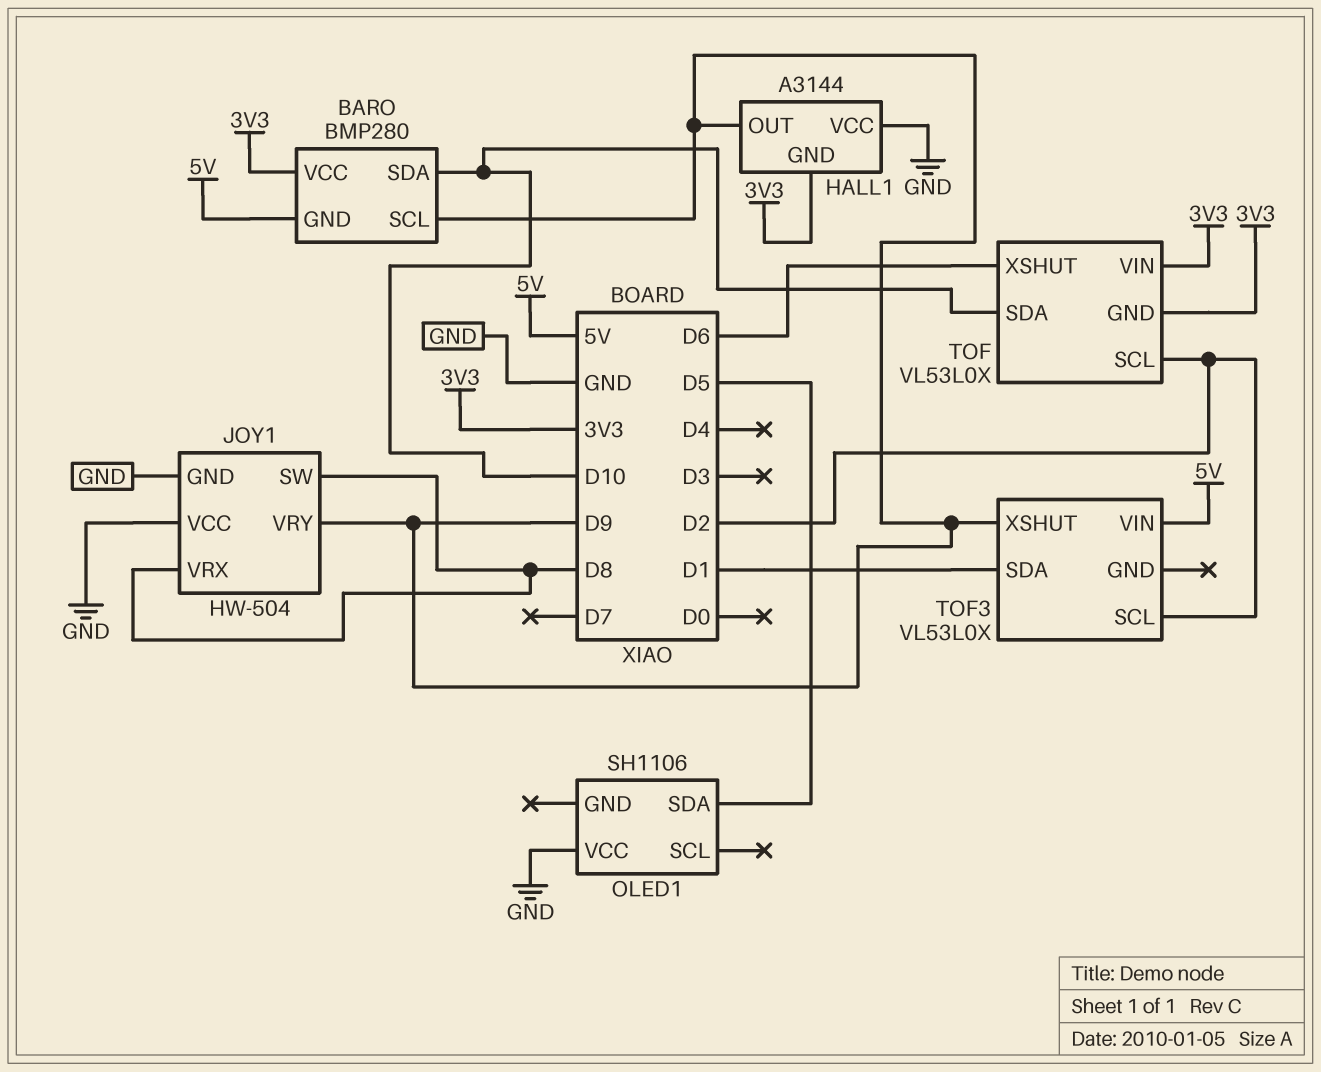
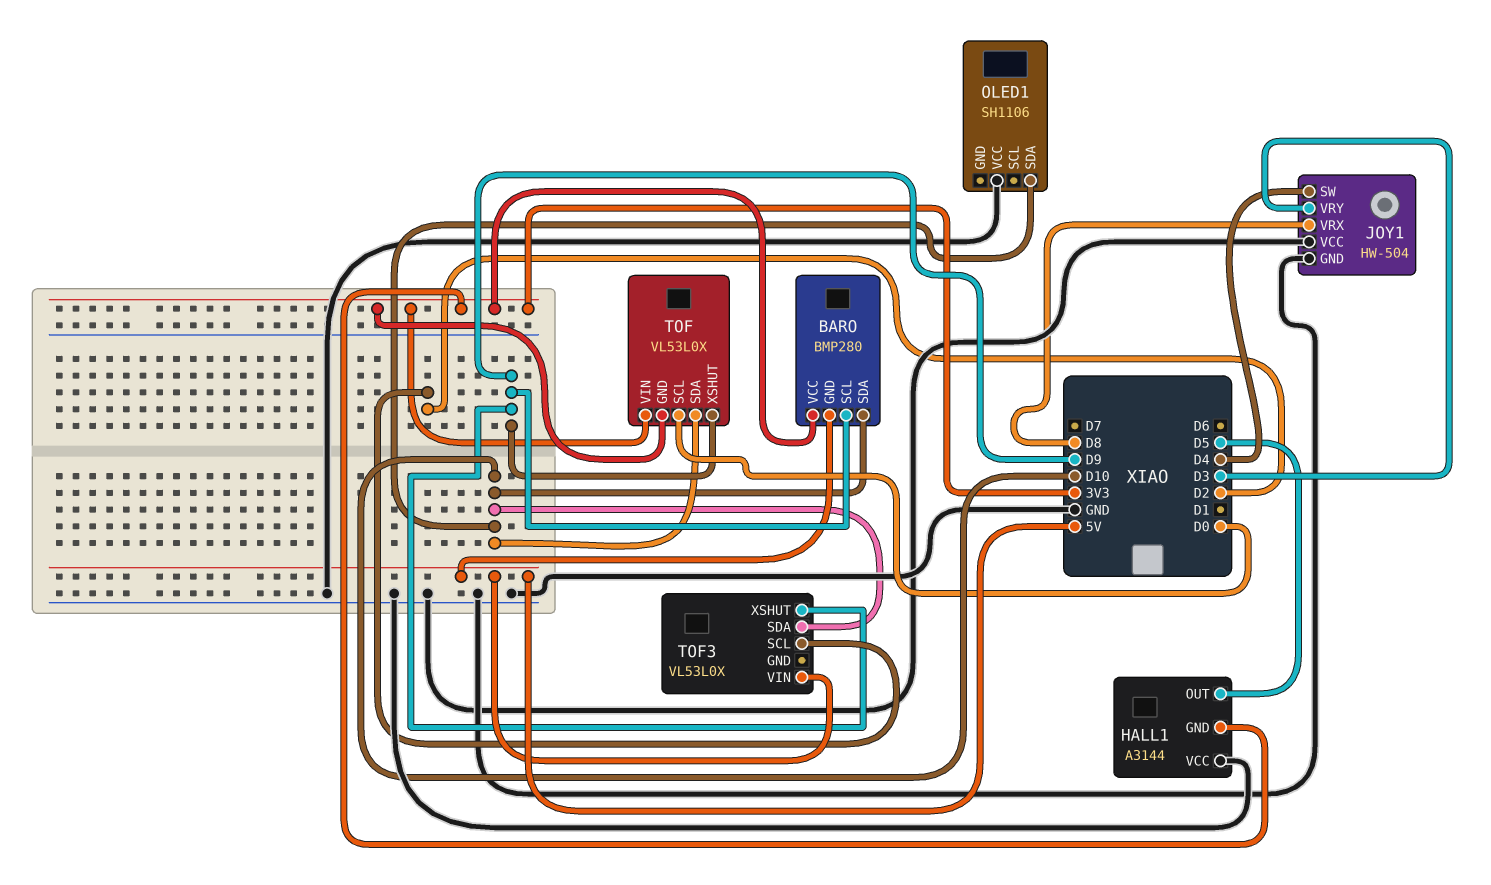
HALL1 pin OUT: D9 -> D5
JOY1 pin SW: D8 -> D4
JOY1 pin VRY: D9 -> D3
OLED1 pin SDA: D5 -> D10
TOF pin SCL: D2 -> D0
TOF pin XSHUT: D6 -> D9
TOF3 pin SDA: D1 -> D10

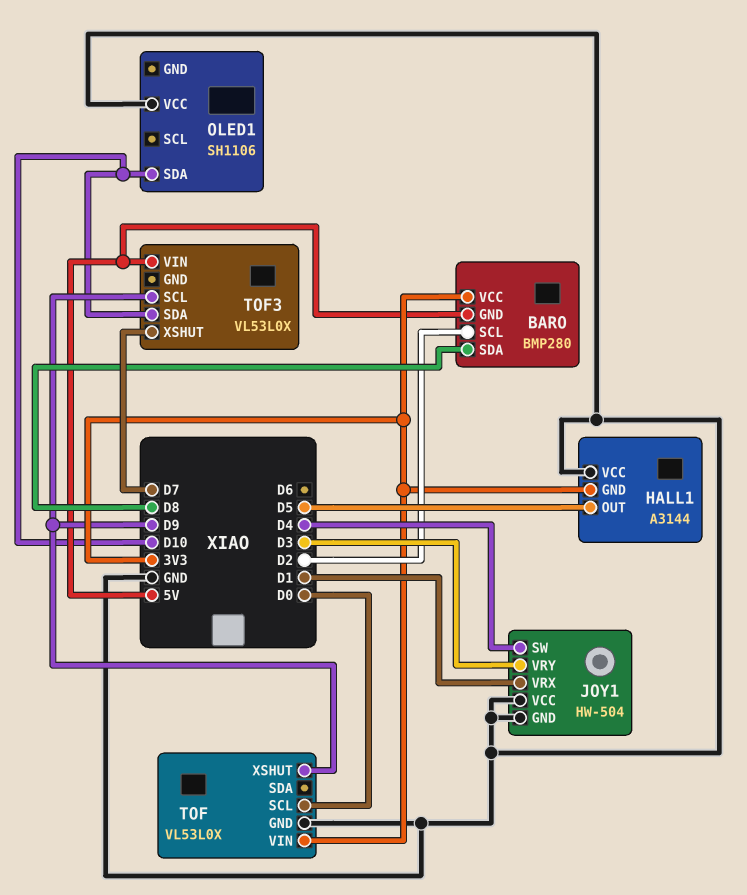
BARO pin SCL: D9 -> D2
BARO pin SDA: D10 -> D8
JOY1 pin VRX: D8 -> D1
TOF pin GND: 3V3 -> GND
TOF pin SDA: D10 -> none
TOF3 pin SCL: D2 -> D9
TOF3 pin XSHUT: D9 -> D7

